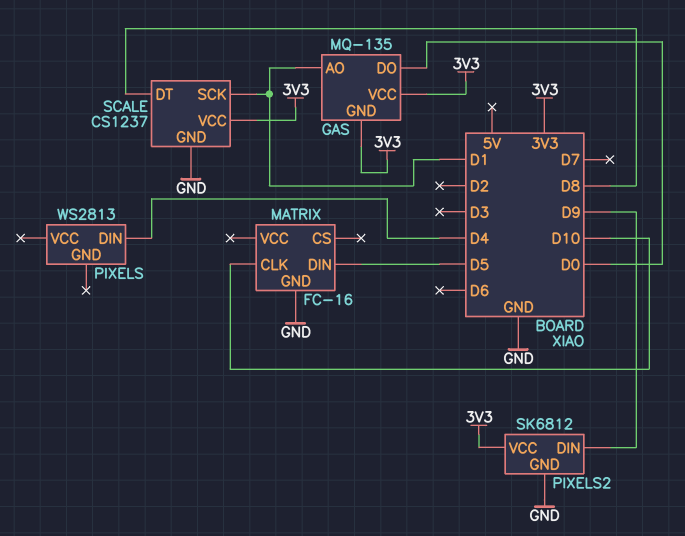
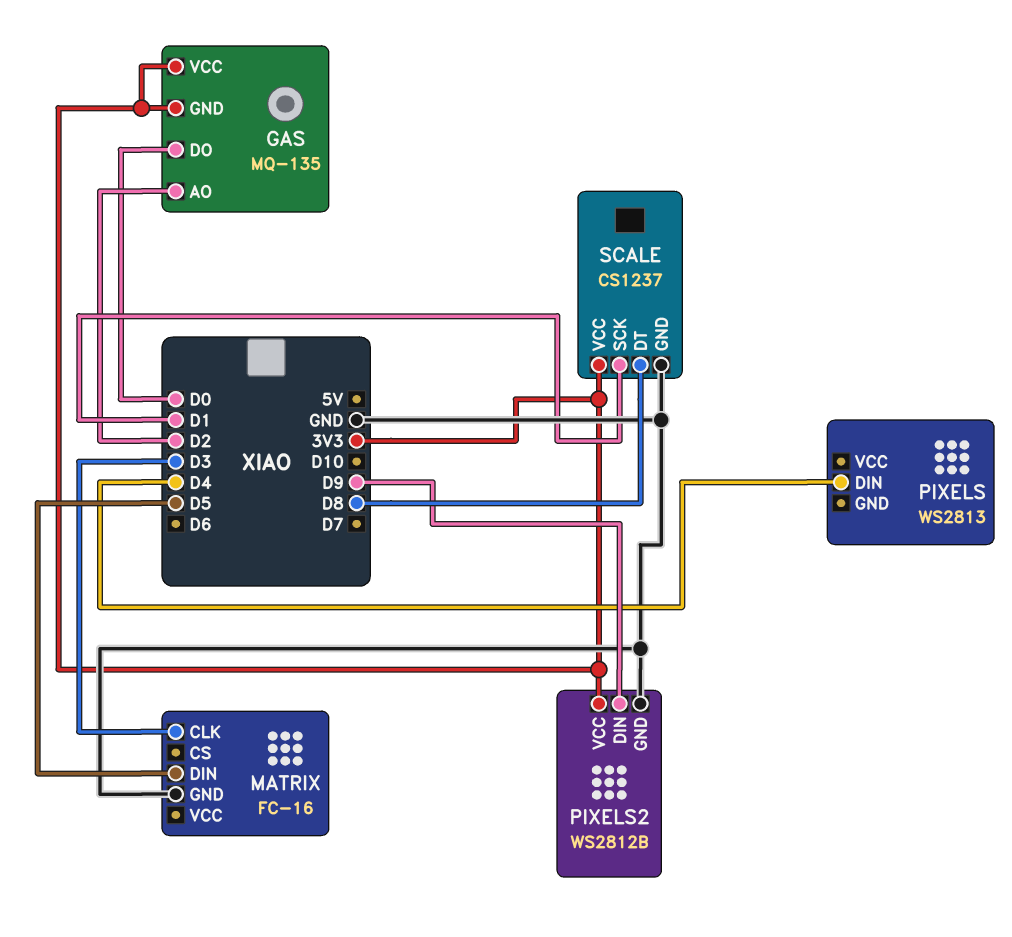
GAS pin AO: D1 -> D2
MATRIX pin CLK: D10 -> D3
PIXELS2: SK6812 -> WS2812B

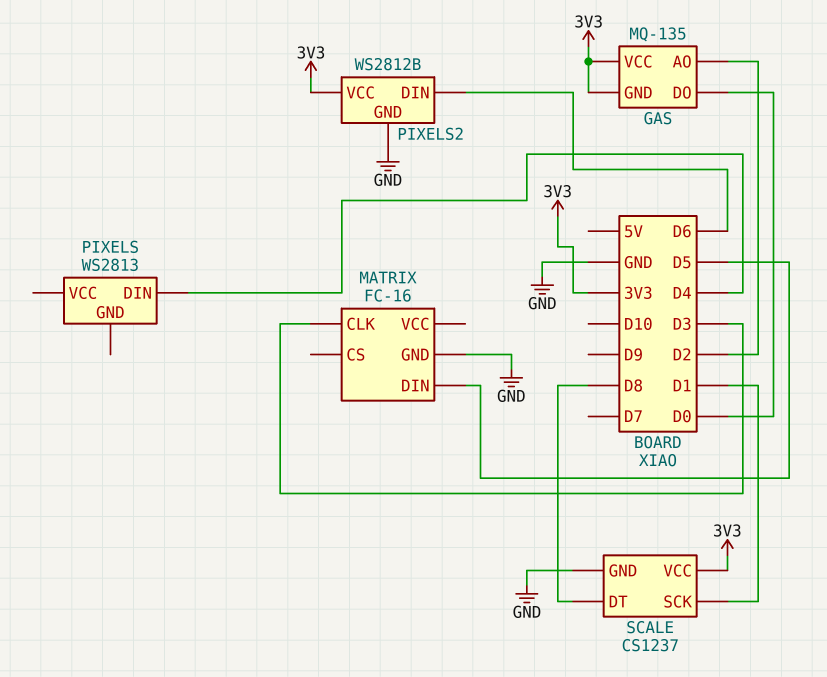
PIXELS2 pin DIN: D9 -> D6

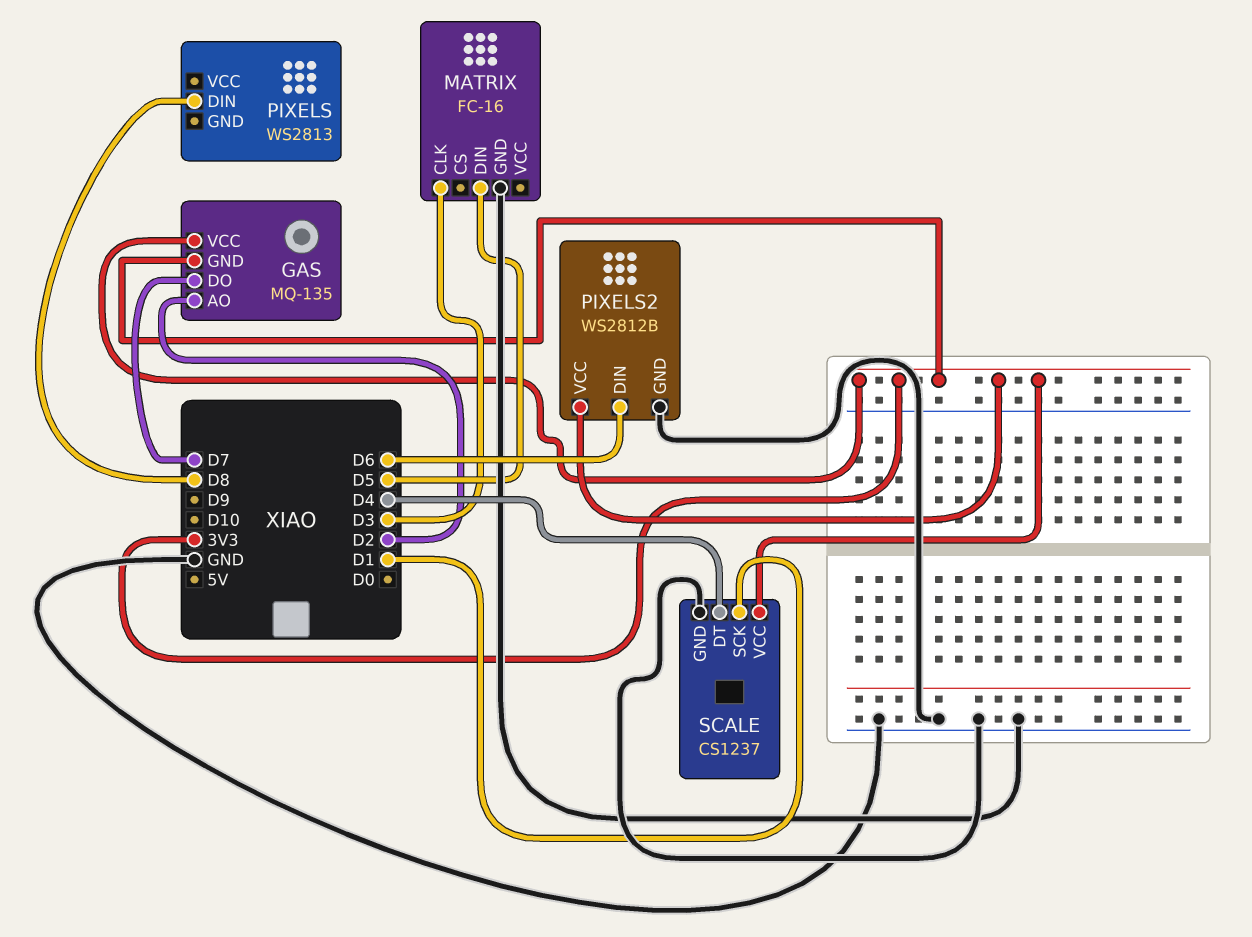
GAS pin DO: D0 -> D7
PIXELS pin DIN: D4 -> D8
SCALE pin DT: D8 -> D4

